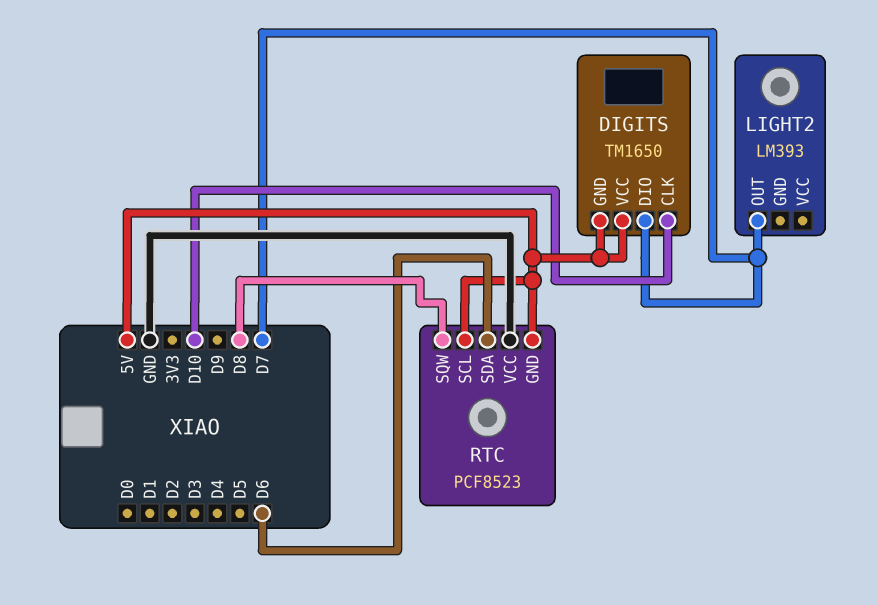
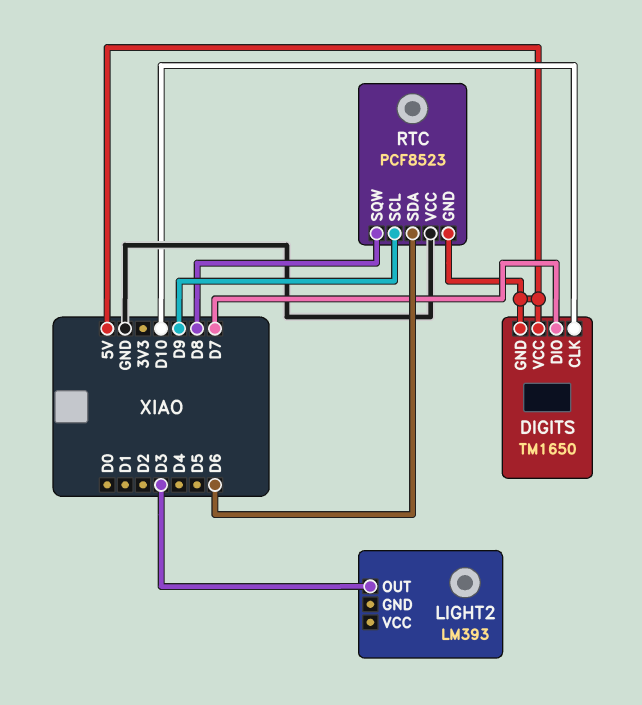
LIGHT2 pin OUT: D7 -> D3
RTC pin SCL: 5V -> D9

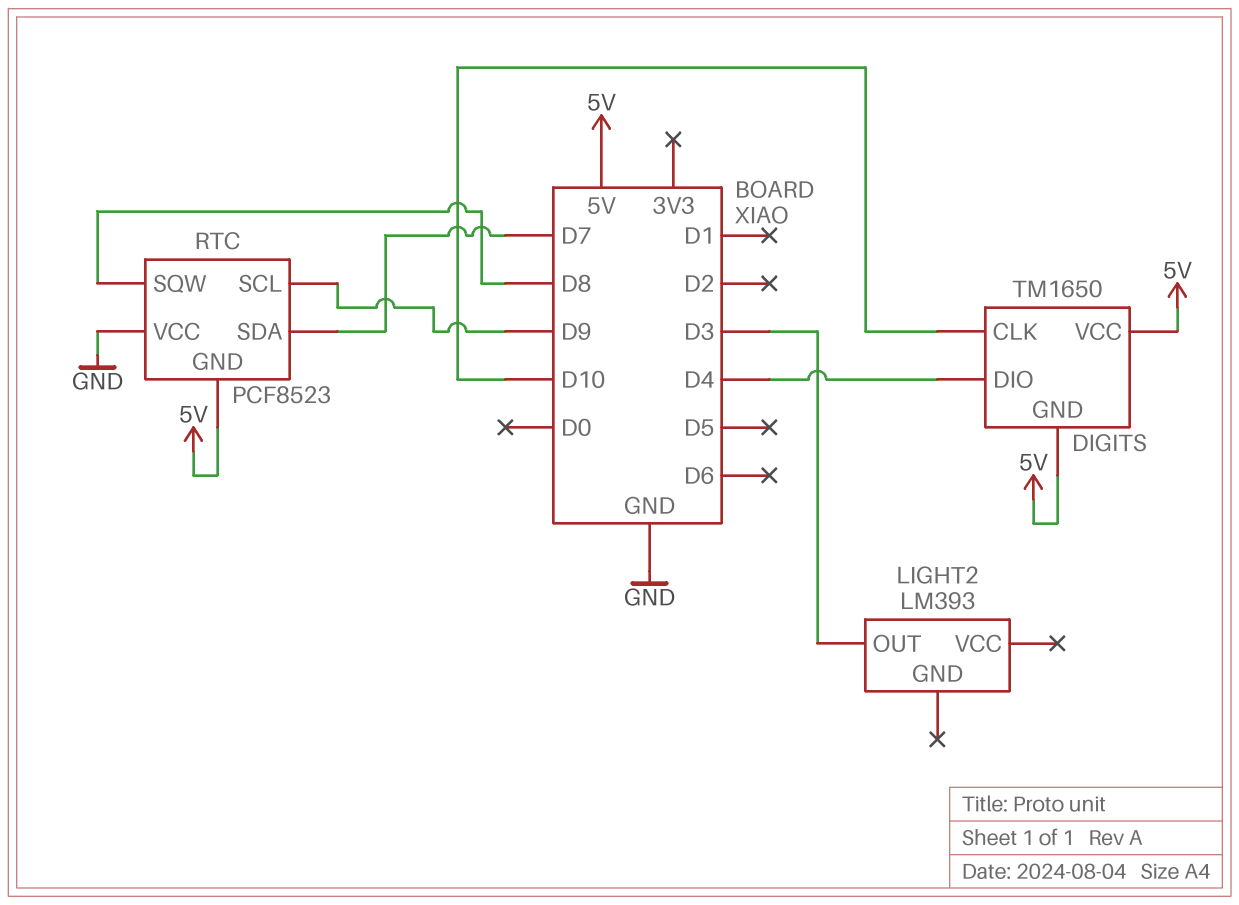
DIGITS pin DIO: D7 -> D4
RTC pin SDA: D6 -> D7

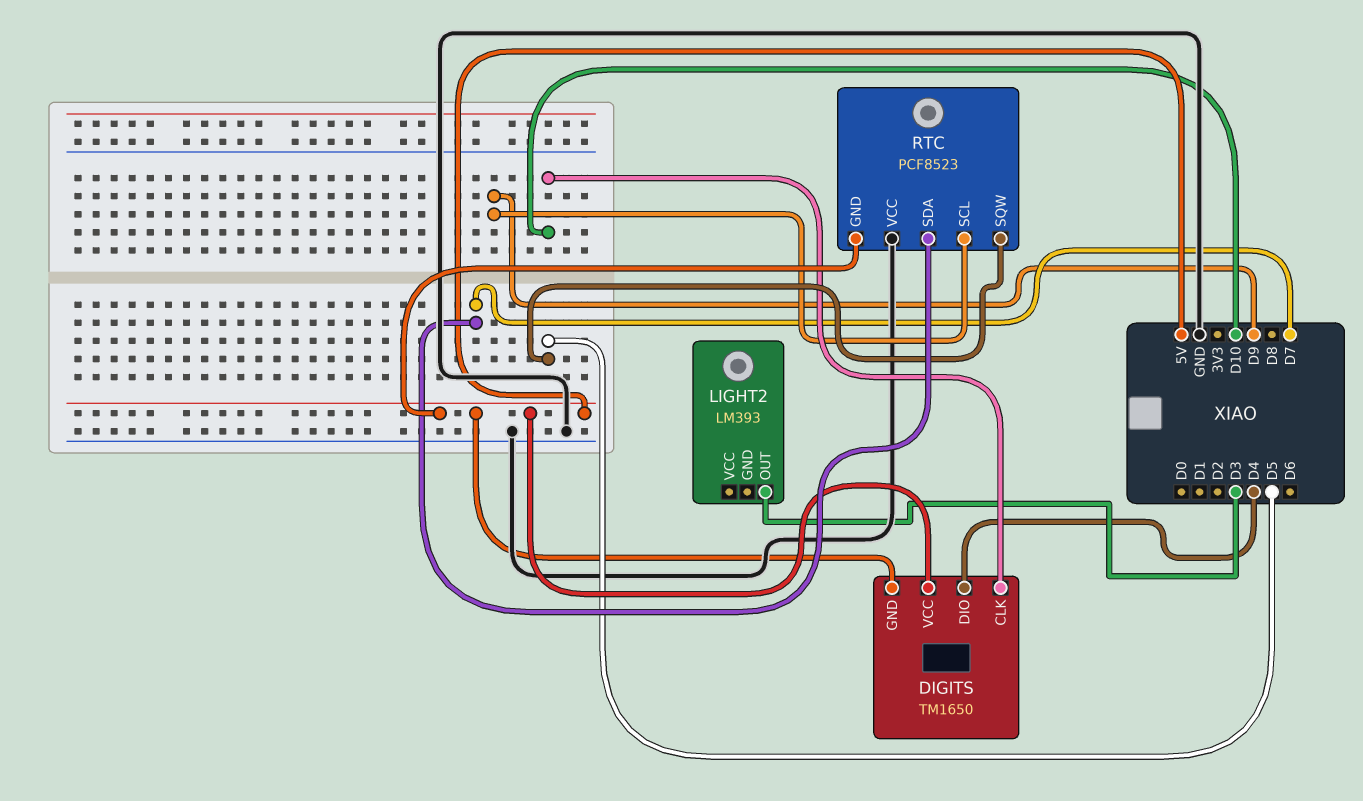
RTC pin SQW: D8 -> D5

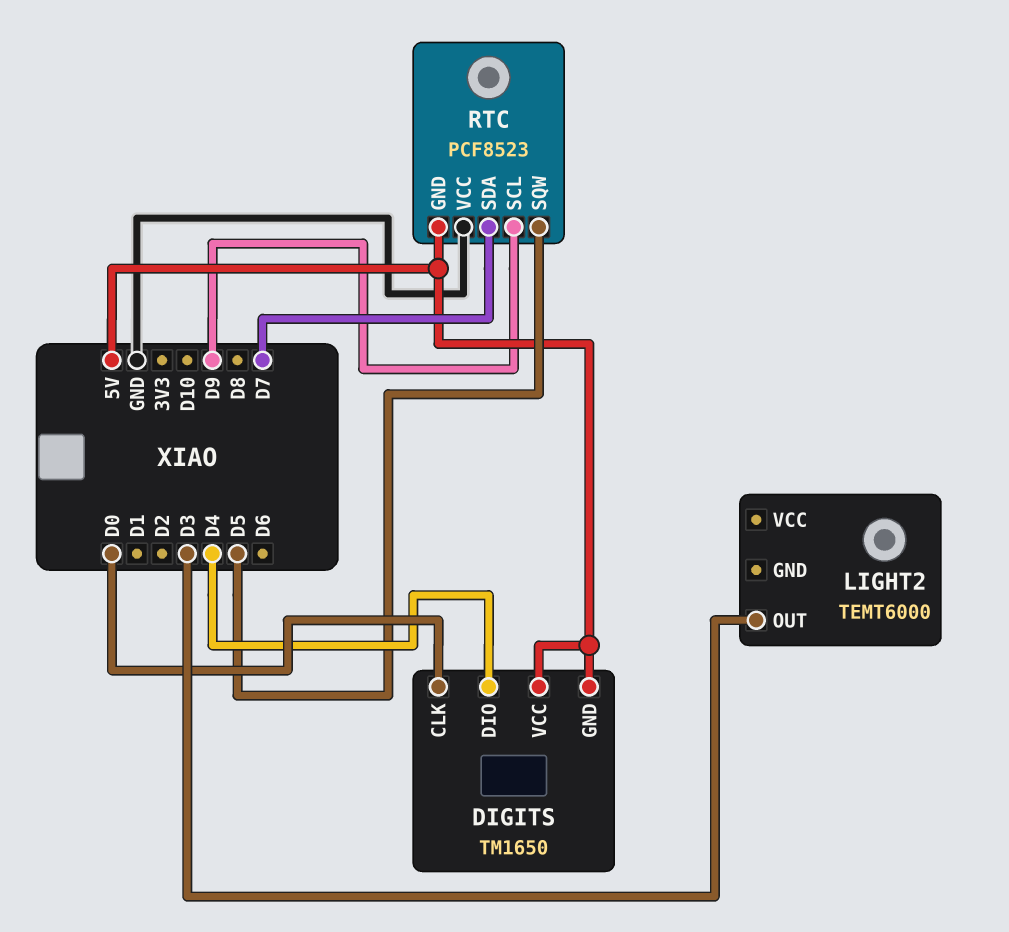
DIGITS pin CLK: D10 -> D0
LIGHT2: LM393 -> TEMT6000

